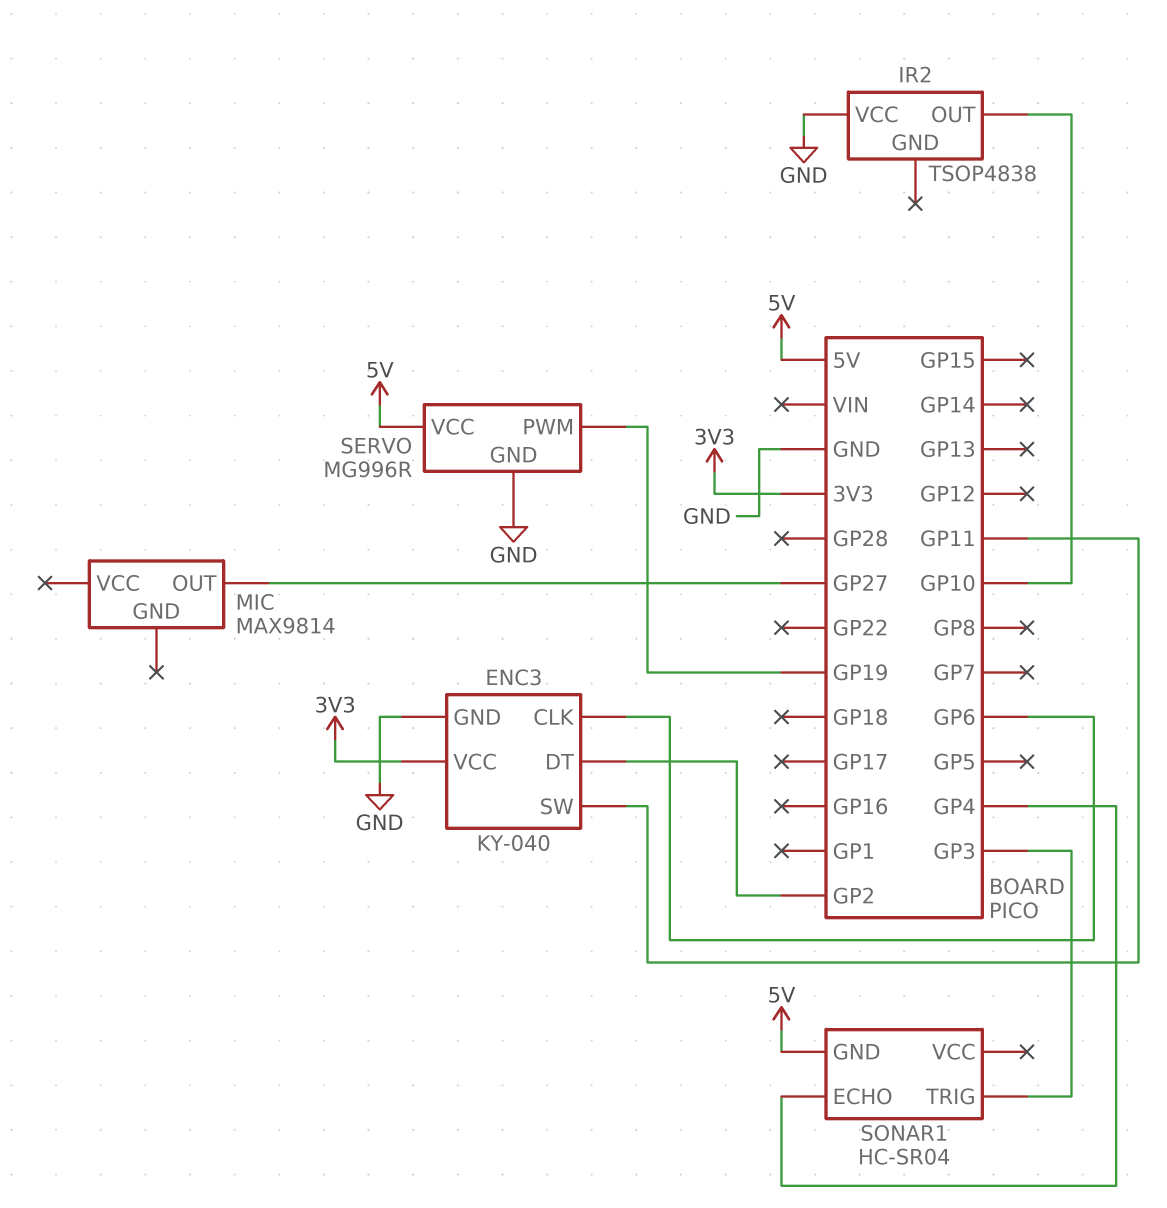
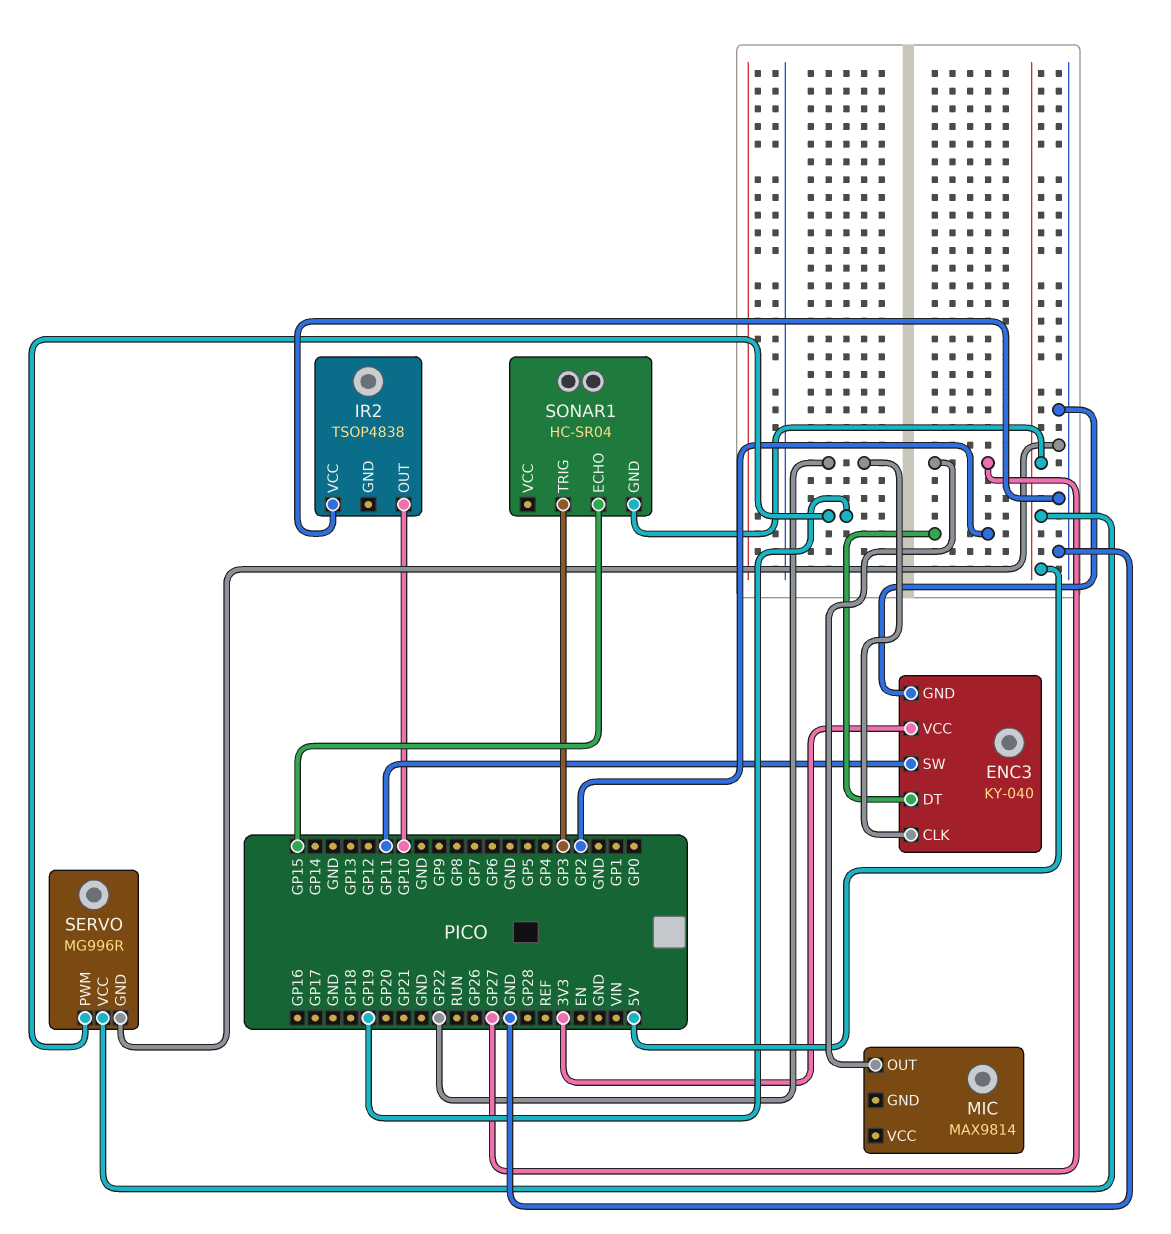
ENC3 pin CLK: GP6 -> GP22
SONAR1 pin ECHO: GP4 -> GP15

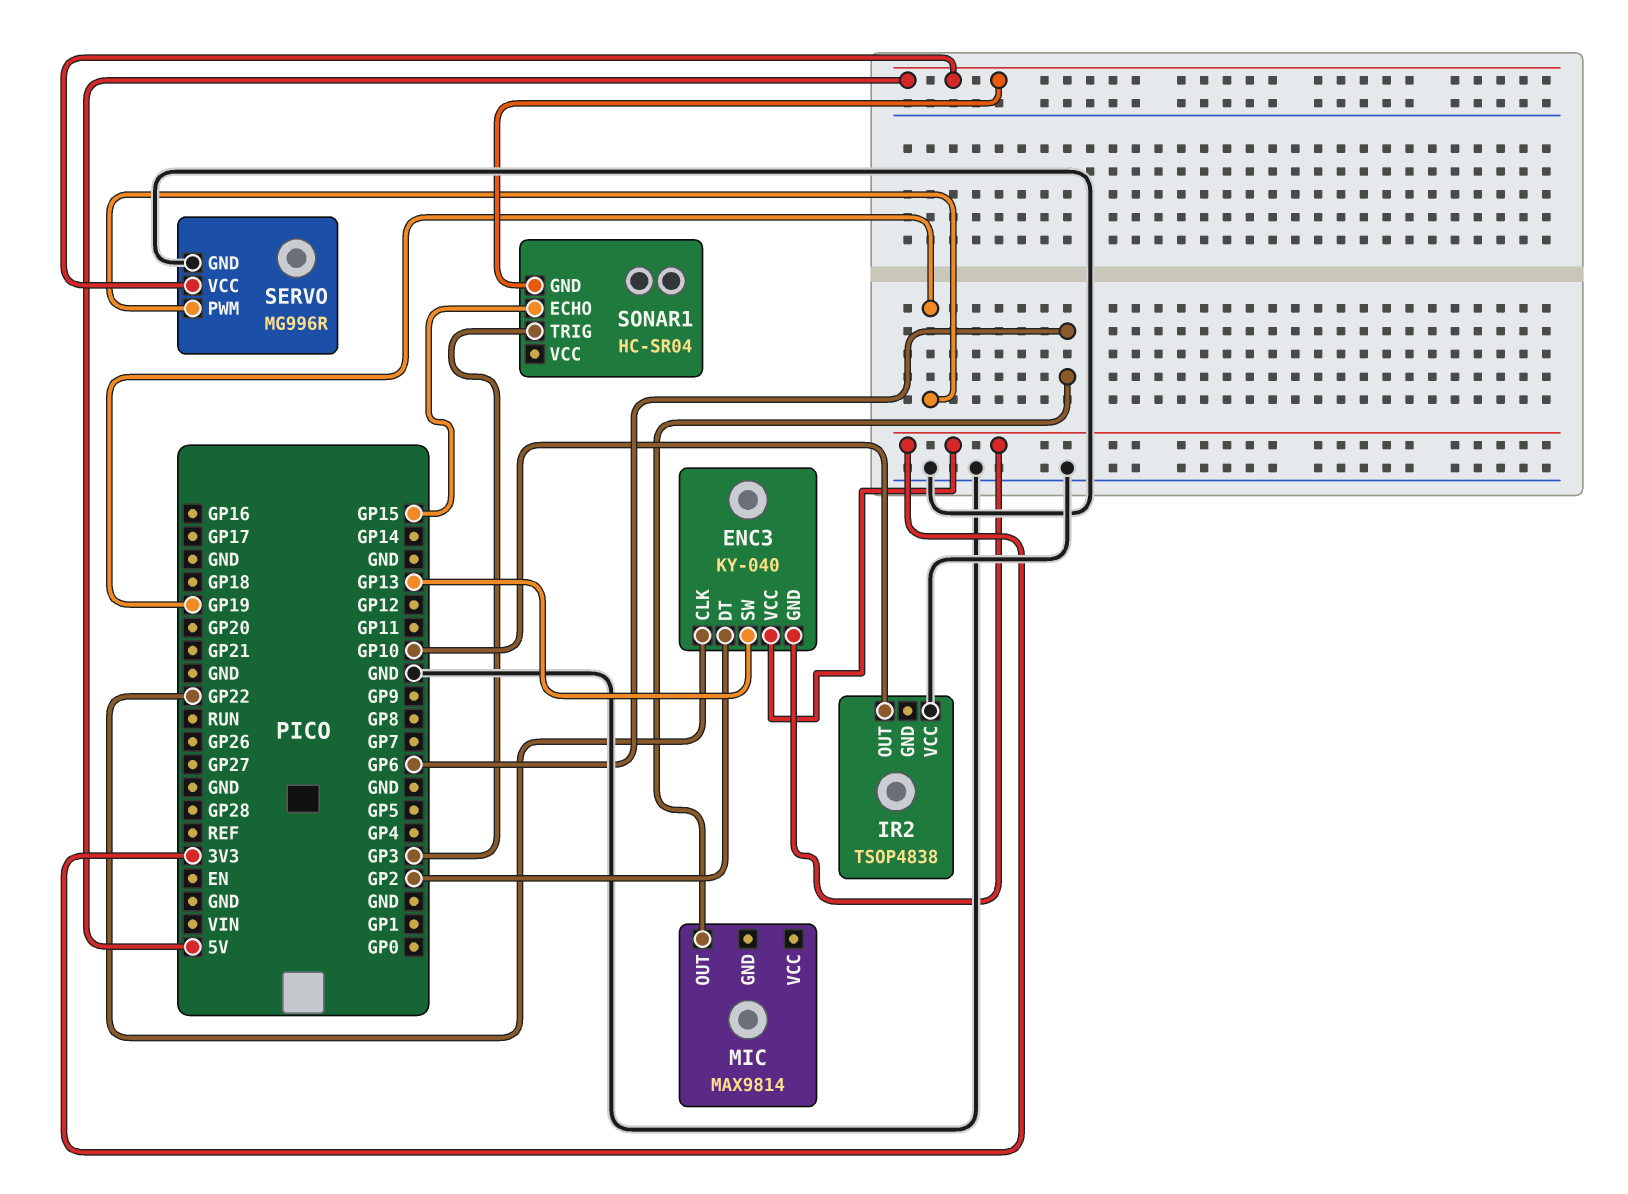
ENC3 pin GND: GND -> 3V3
ENC3 pin SW: GP11 -> GP13
MIC pin OUT: GP27 -> GP6

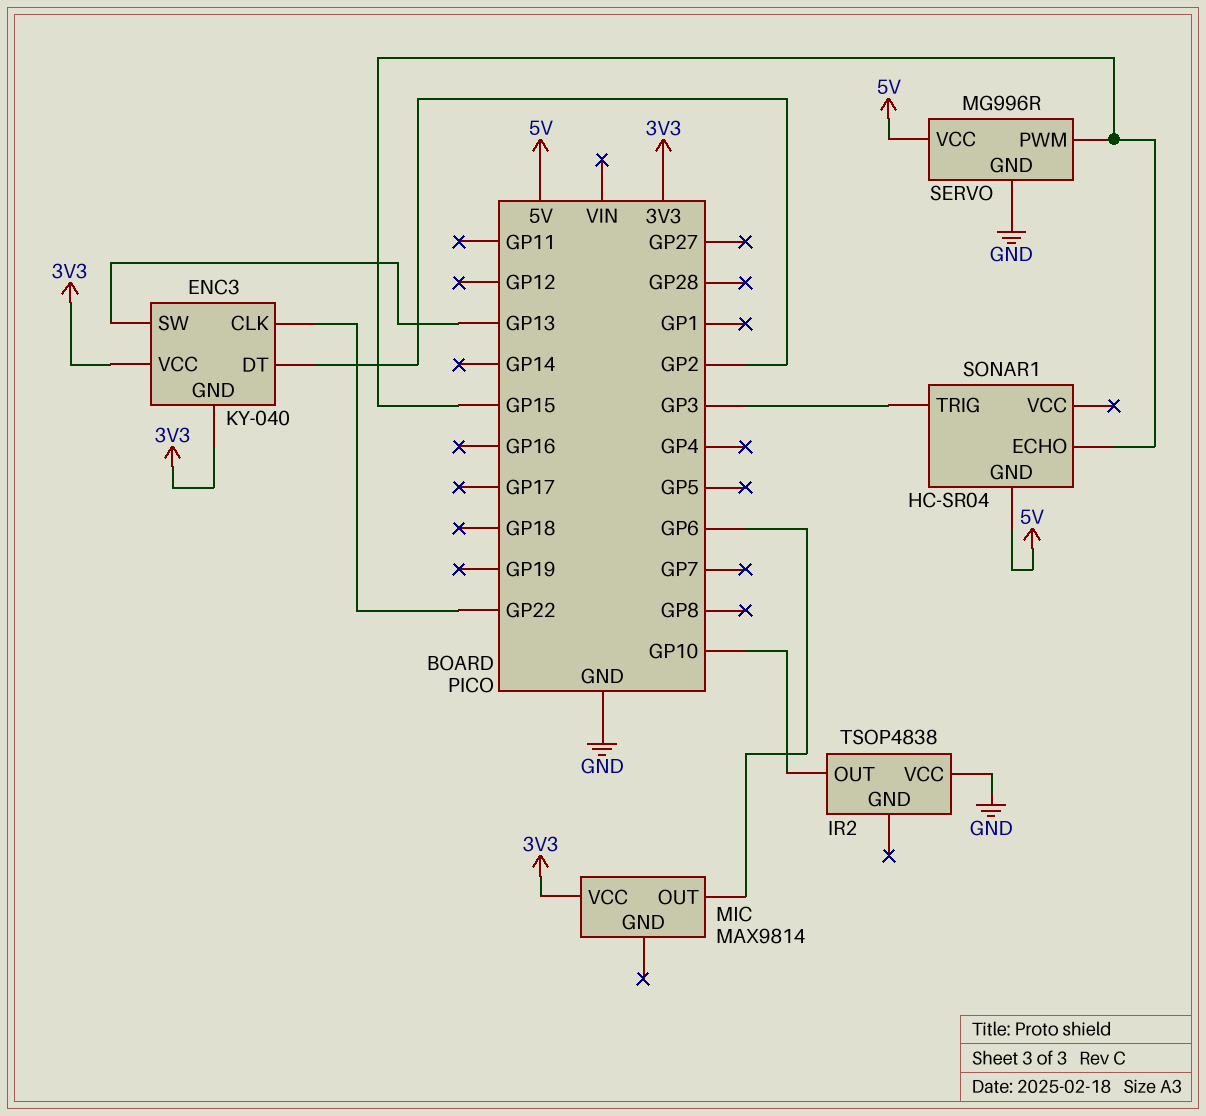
MIC pin VCC: none -> 3V3
SERVO pin PWM: GP19 -> GP15

